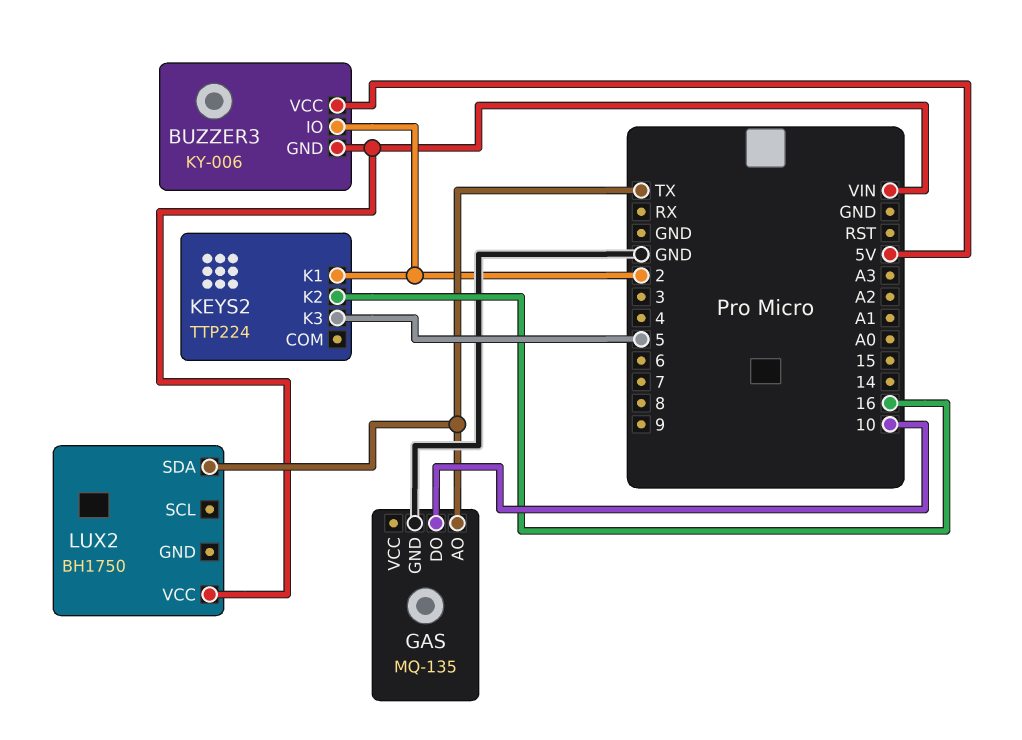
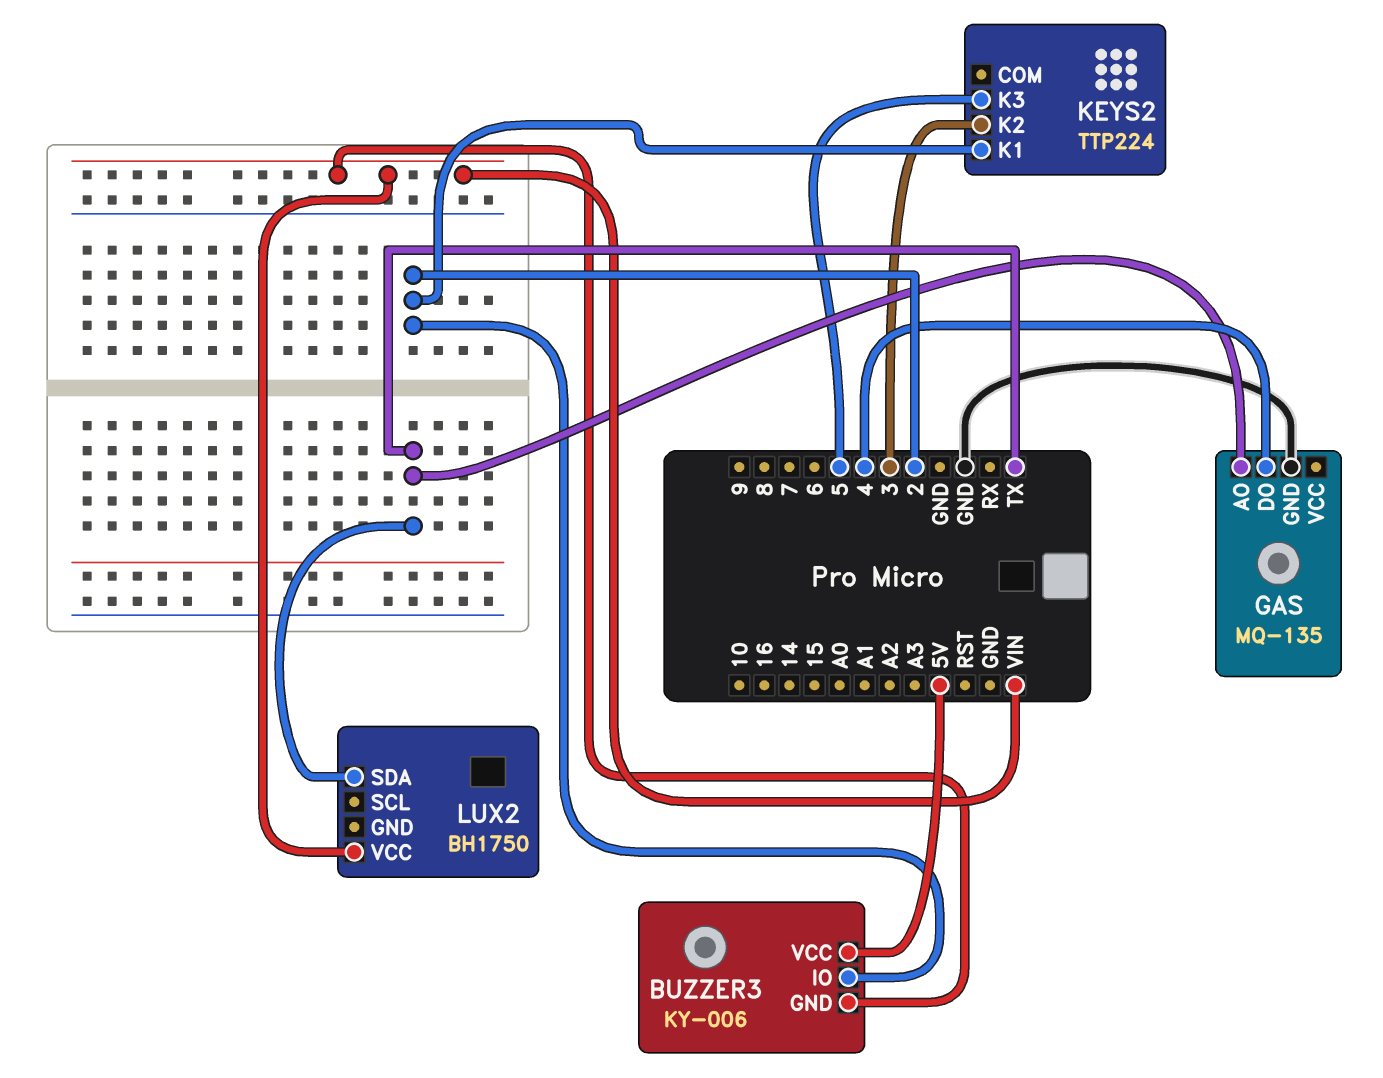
GAS pin DO: 10 -> 4
KEYS2 pin K2: 16 -> 3

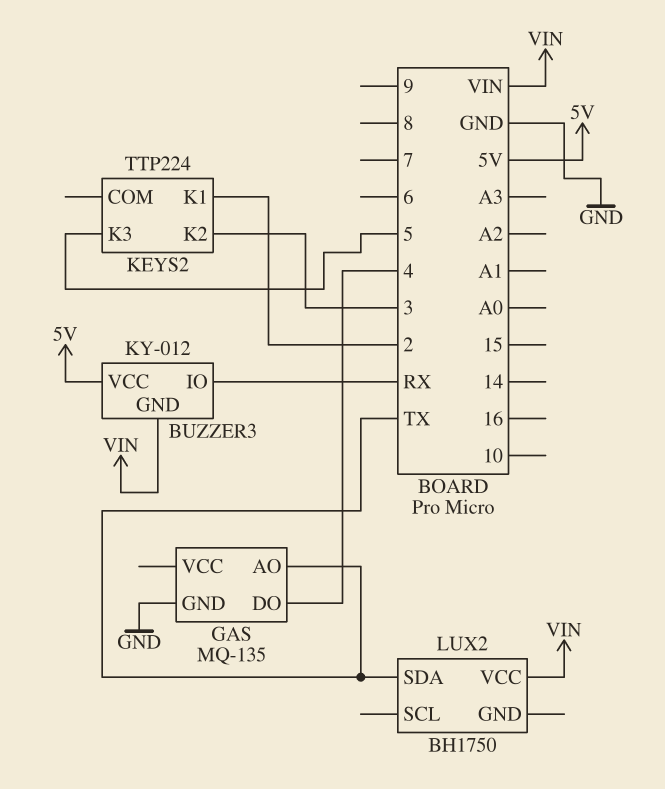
BUZZER3: KY-006 -> KY-012
BUZZER3 pin IO: 2 -> RX

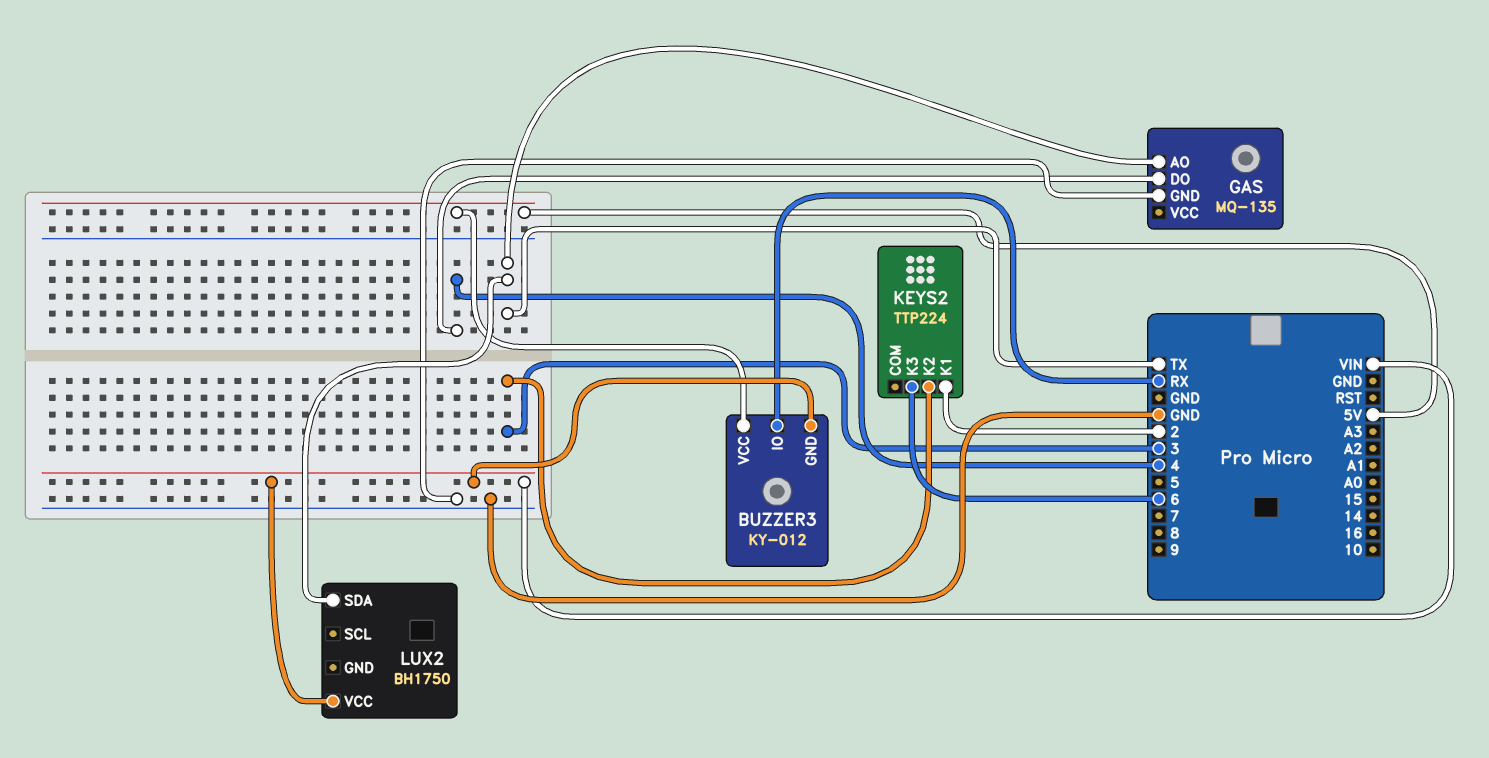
KEYS2 pin K3: 5 -> 6

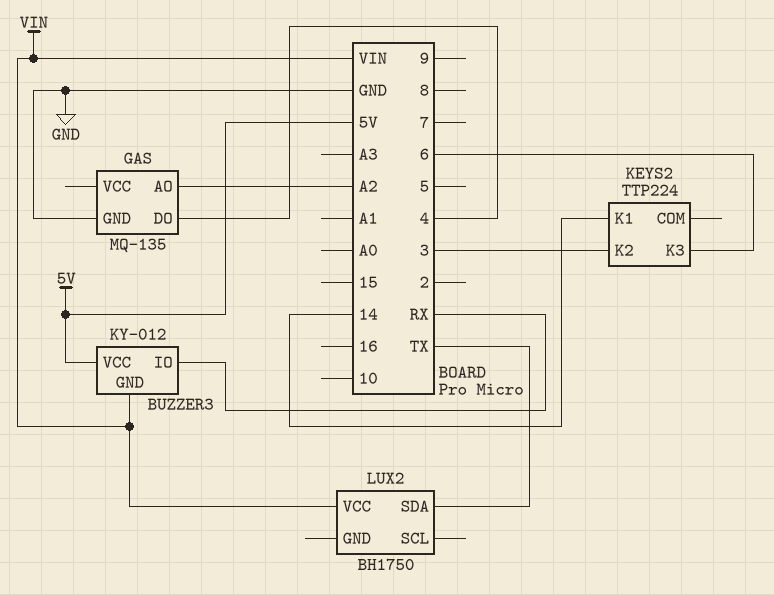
GAS pin AO: TX -> A2
KEYS2 pin K1: 2 -> 14

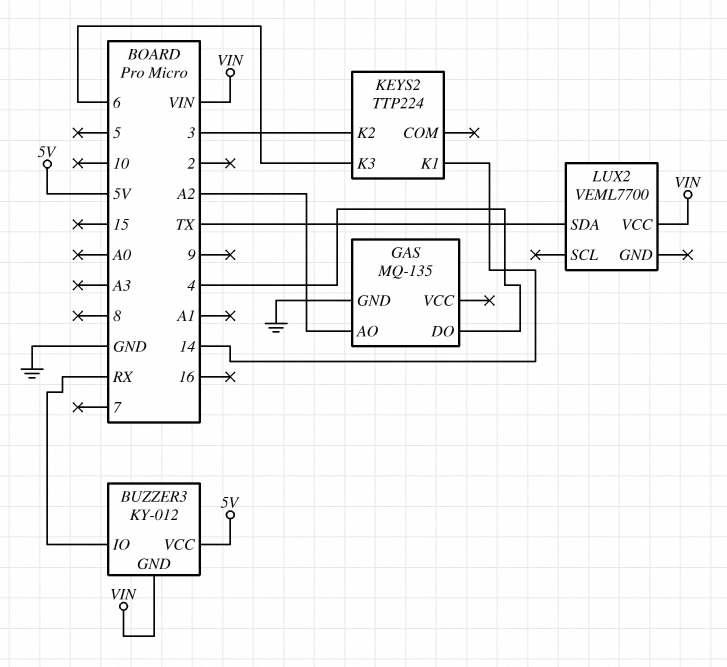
LUX2: BH1750 -> VEML7700

